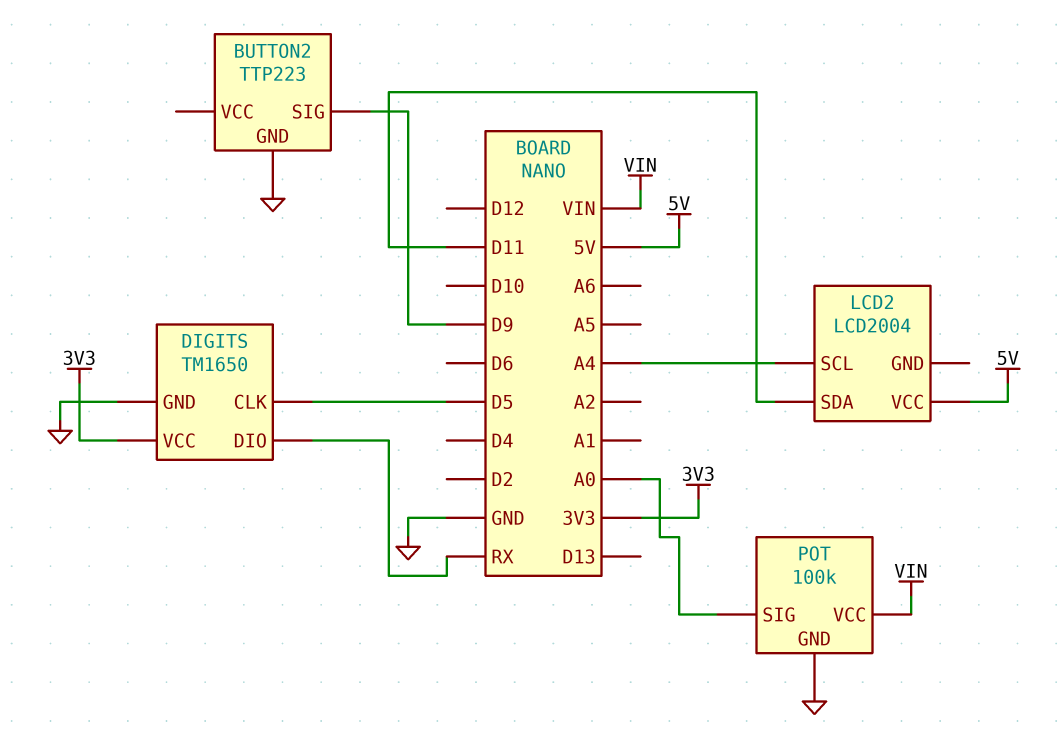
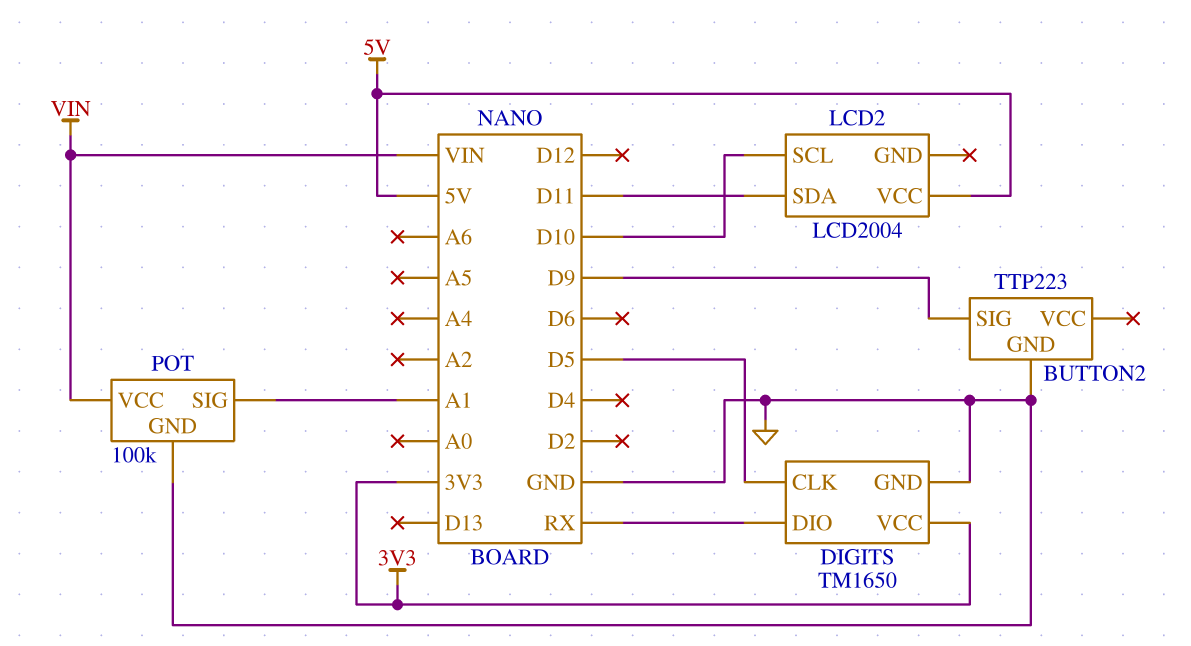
LCD2 pin SCL: A4 -> D10
POT pin SIG: A0 -> A1

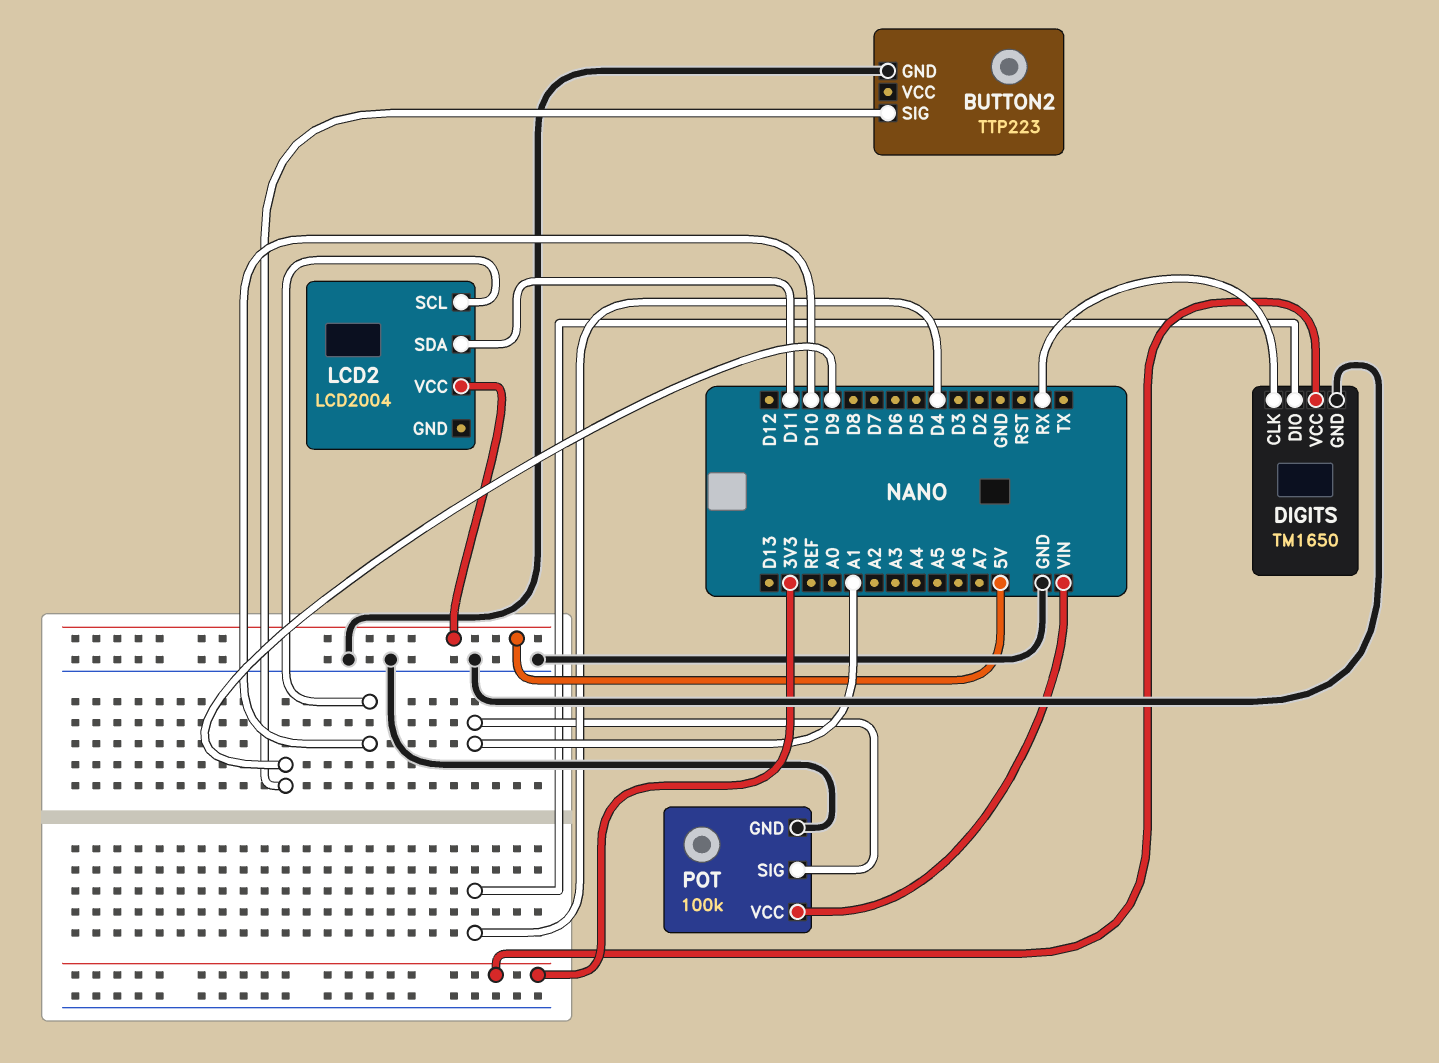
DIGITS pin CLK: D5 -> RX
DIGITS pin DIO: RX -> D4

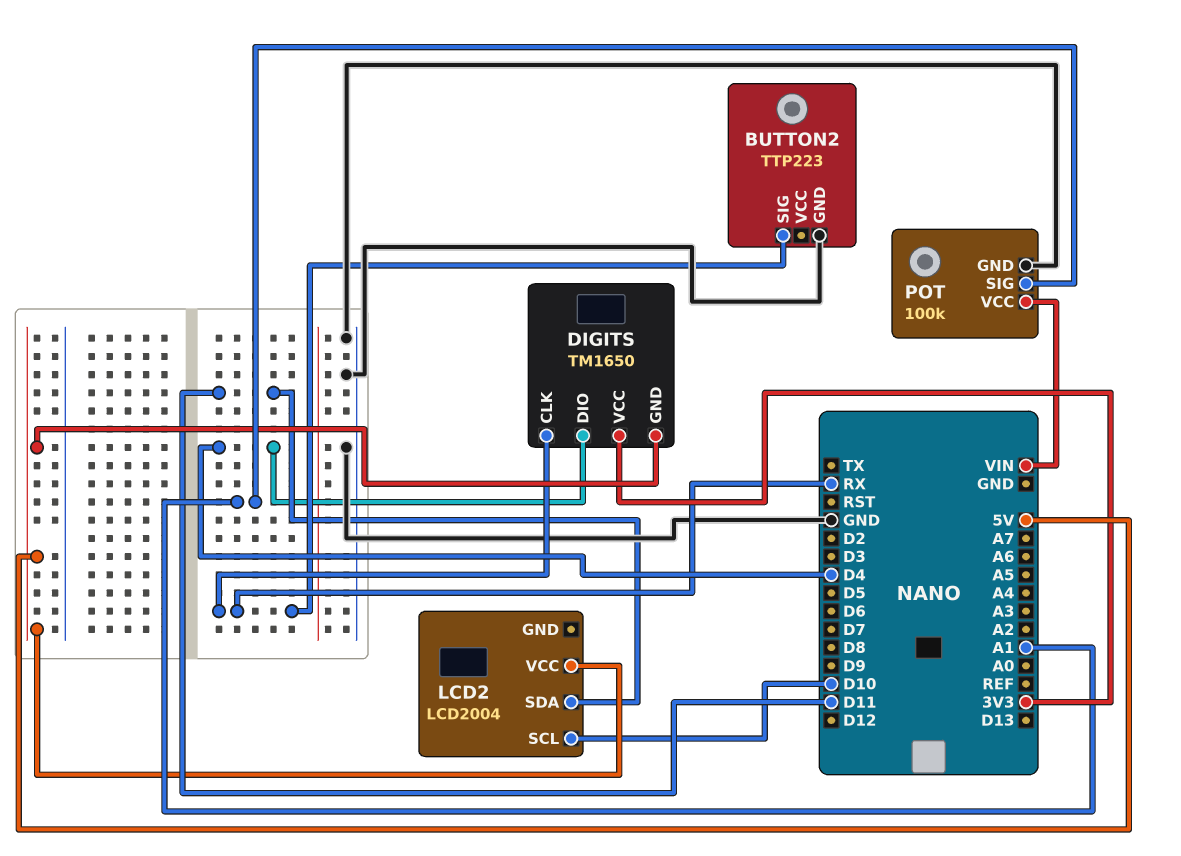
BUTTON2 pin SIG: D9 -> RX
DIGITS pin GND: GND -> 5V

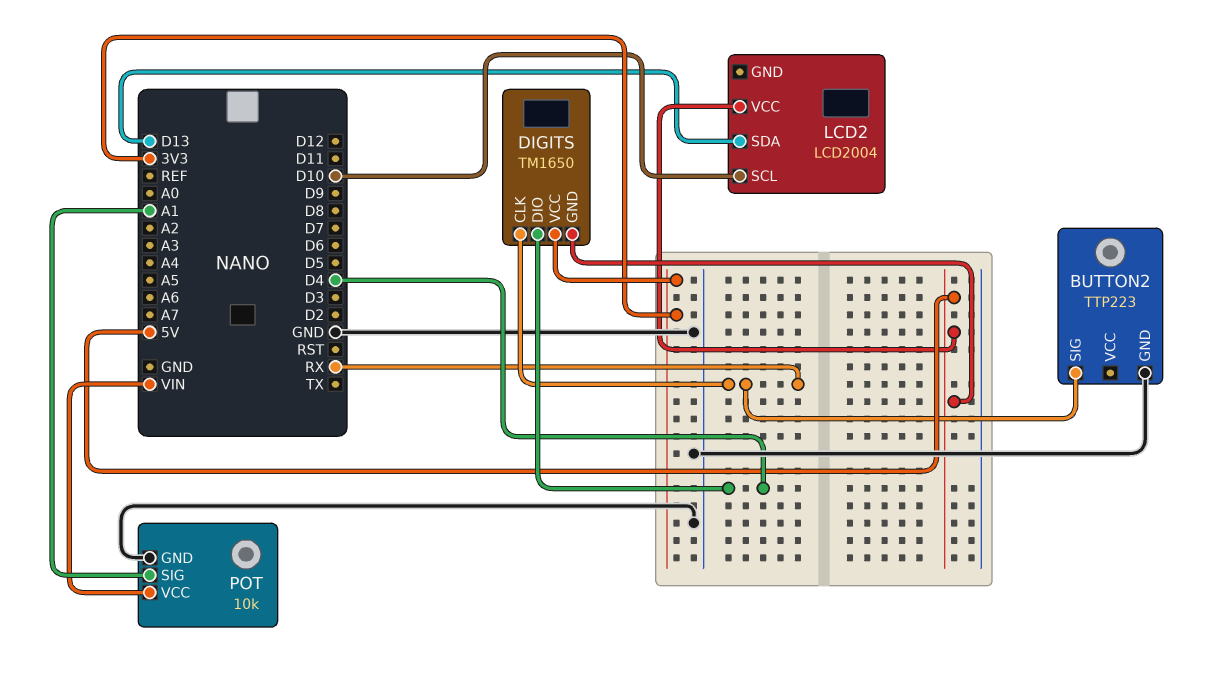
LCD2 pin SDA: D11 -> D13
POT: 100k -> 10k

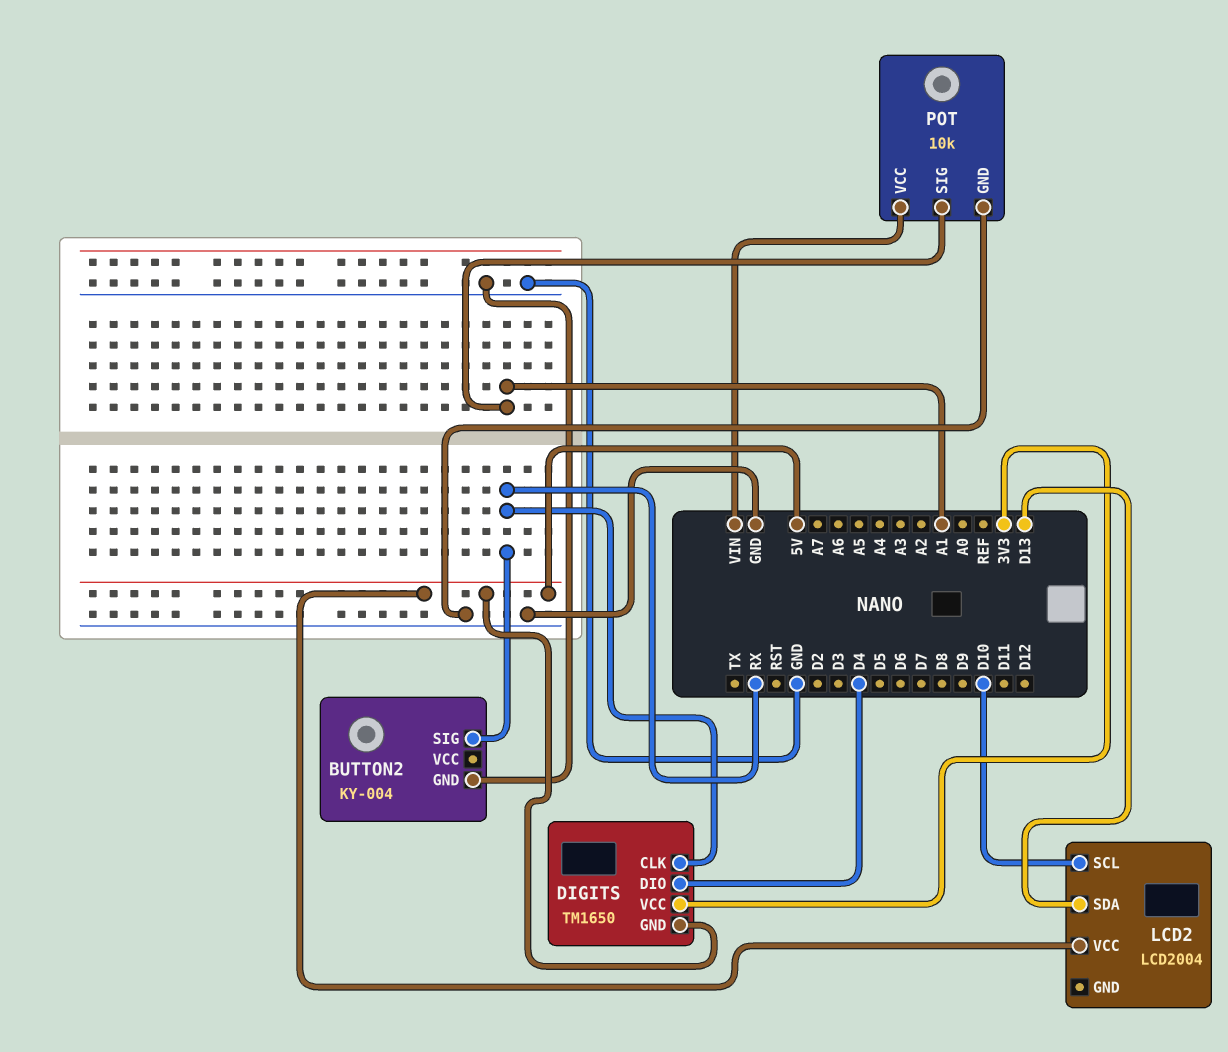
BUTTON2: TTP223 -> KY-004

